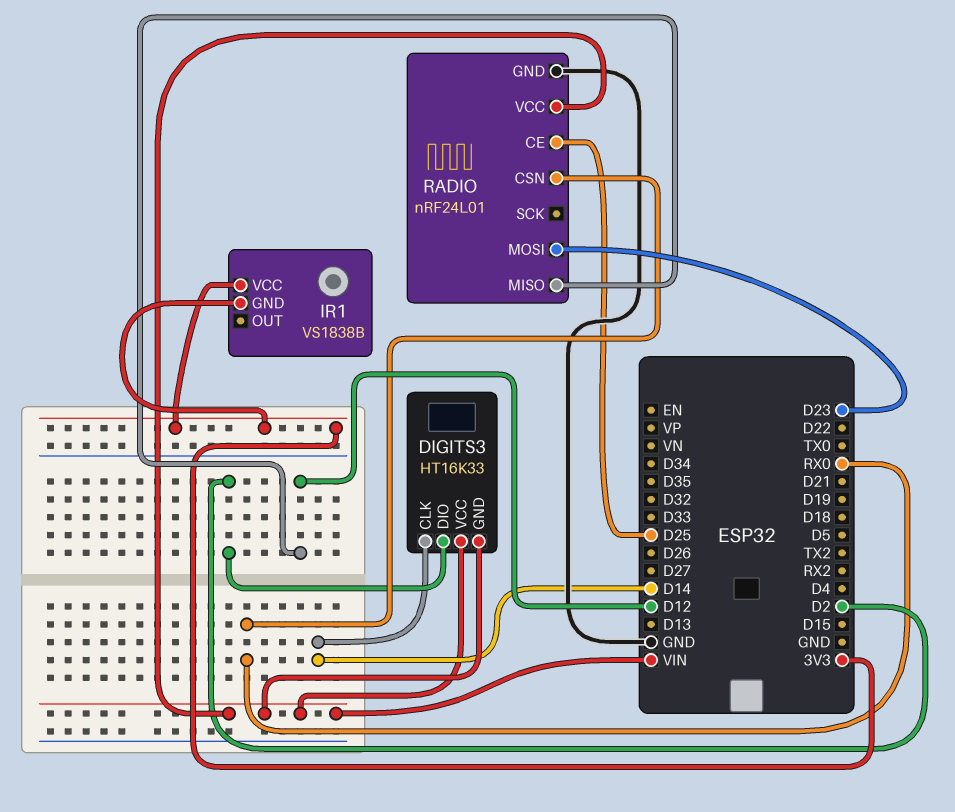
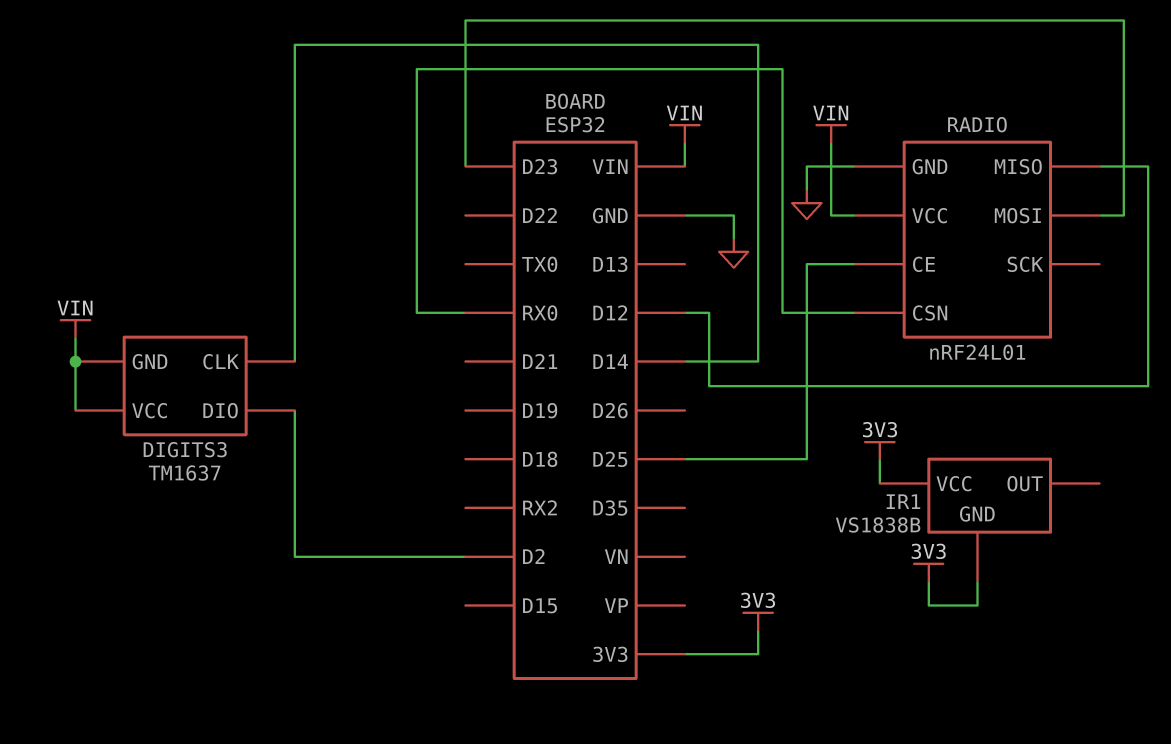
DIGITS3: HT16K33 -> TM1637

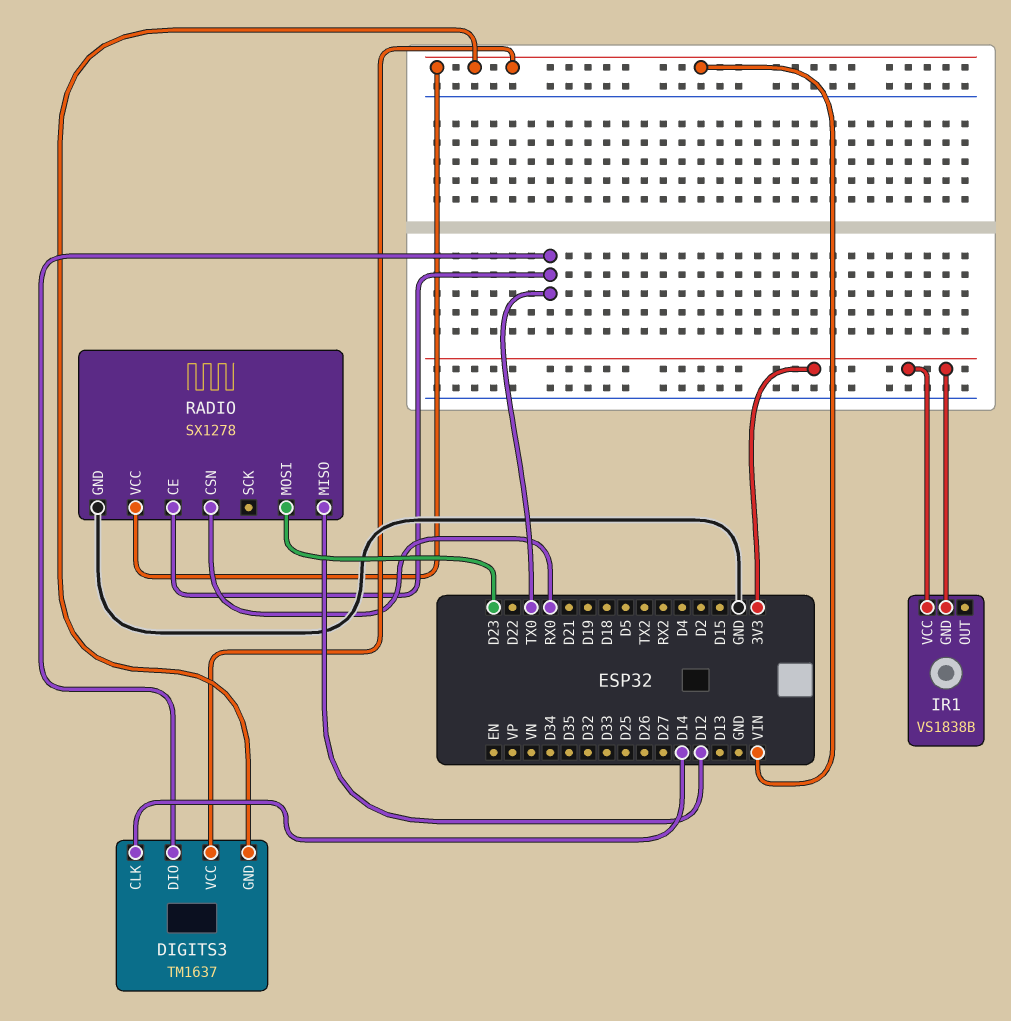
DIGITS3 pin DIO: D2 -> TX0
RADIO: nRF24L01 -> SX1278
RADIO pin CE: D25 -> TX0

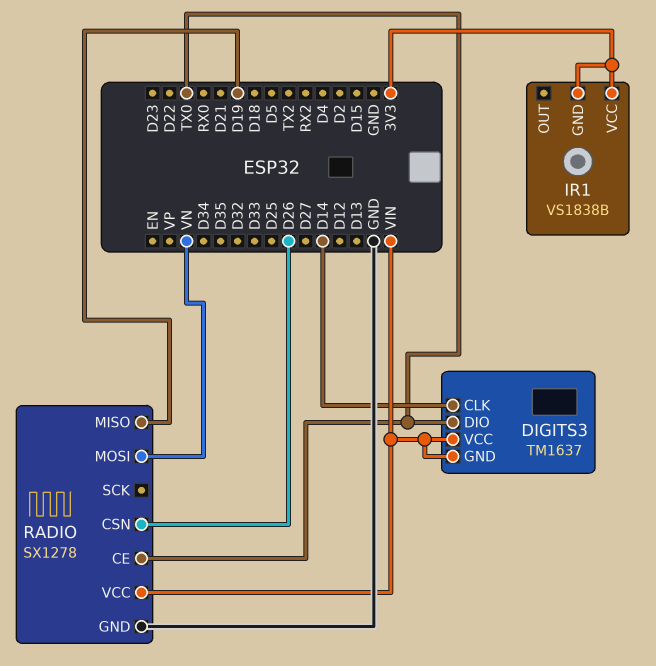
RADIO pin CSN: RX0 -> D26
RADIO pin MISO: D12 -> D19
RADIO pin MOSI: D23 -> VN

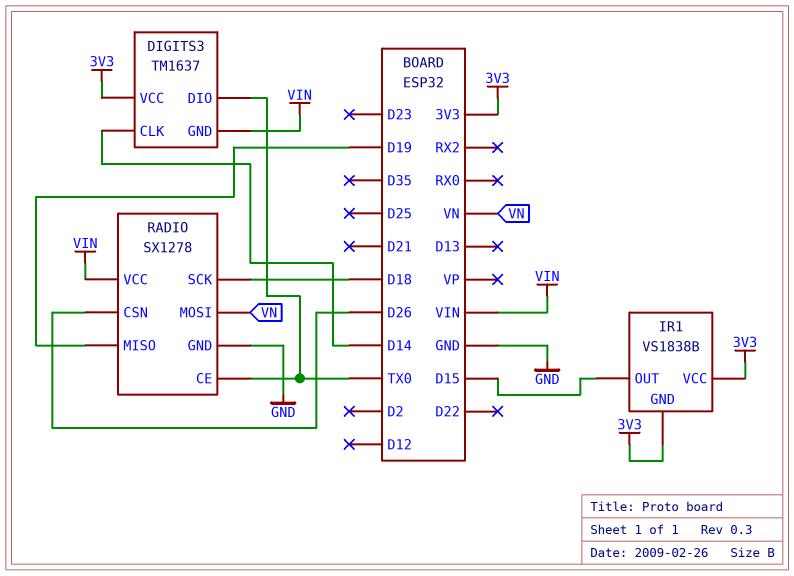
DIGITS3 pin VCC: VIN -> 3V3
IR1 pin OUT: none -> D15
RADIO pin SCK: none -> D18

